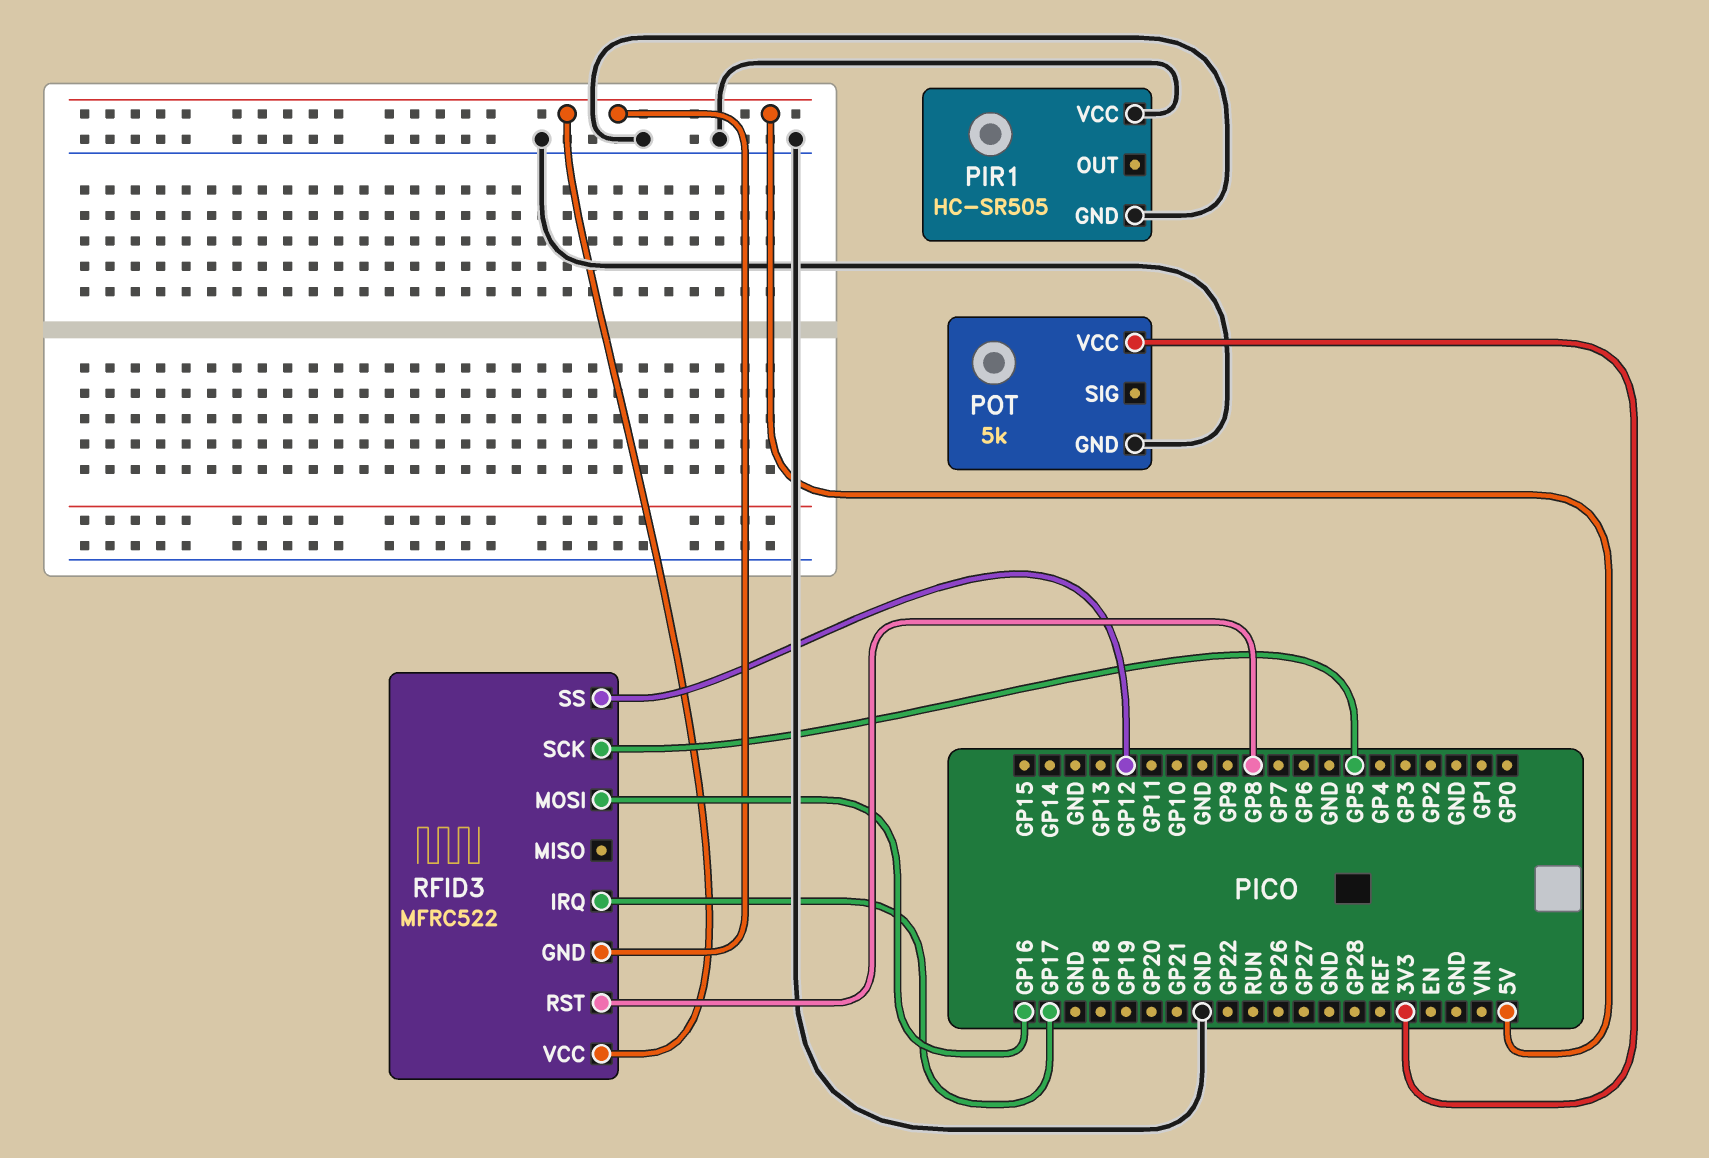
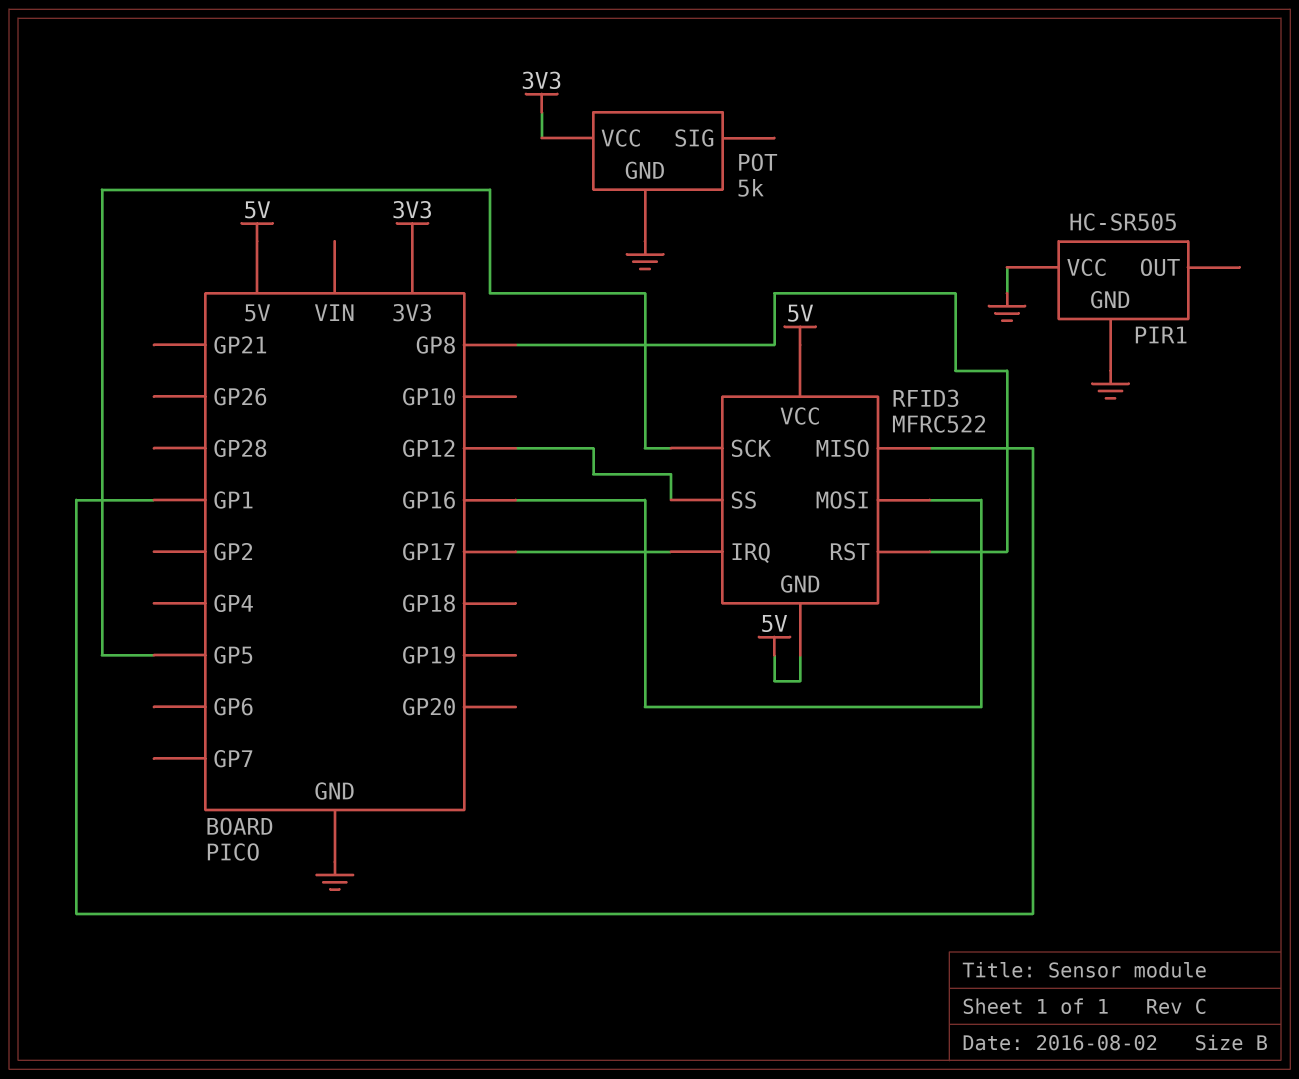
RFID3 pin MISO: none -> GP1

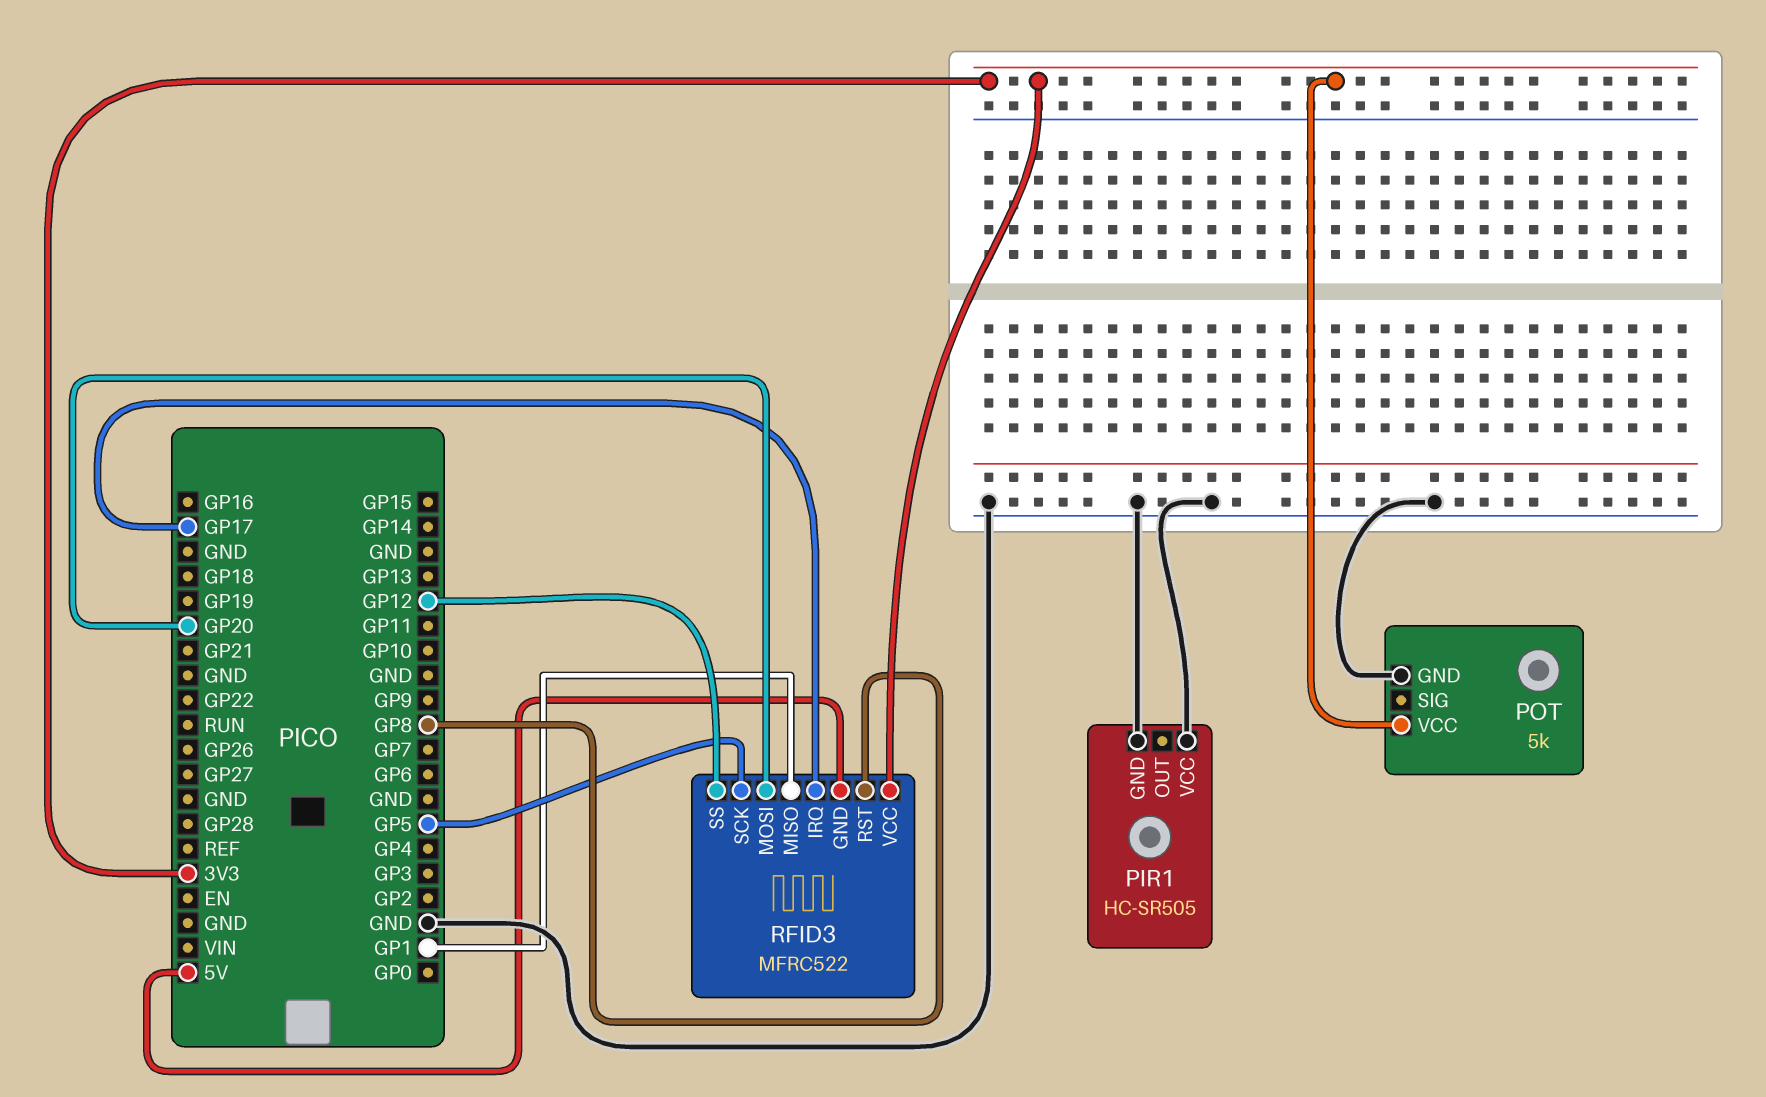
RFID3 pin MOSI: GP16 -> GP20
RFID3 pin VCC: 5V -> 3V3

